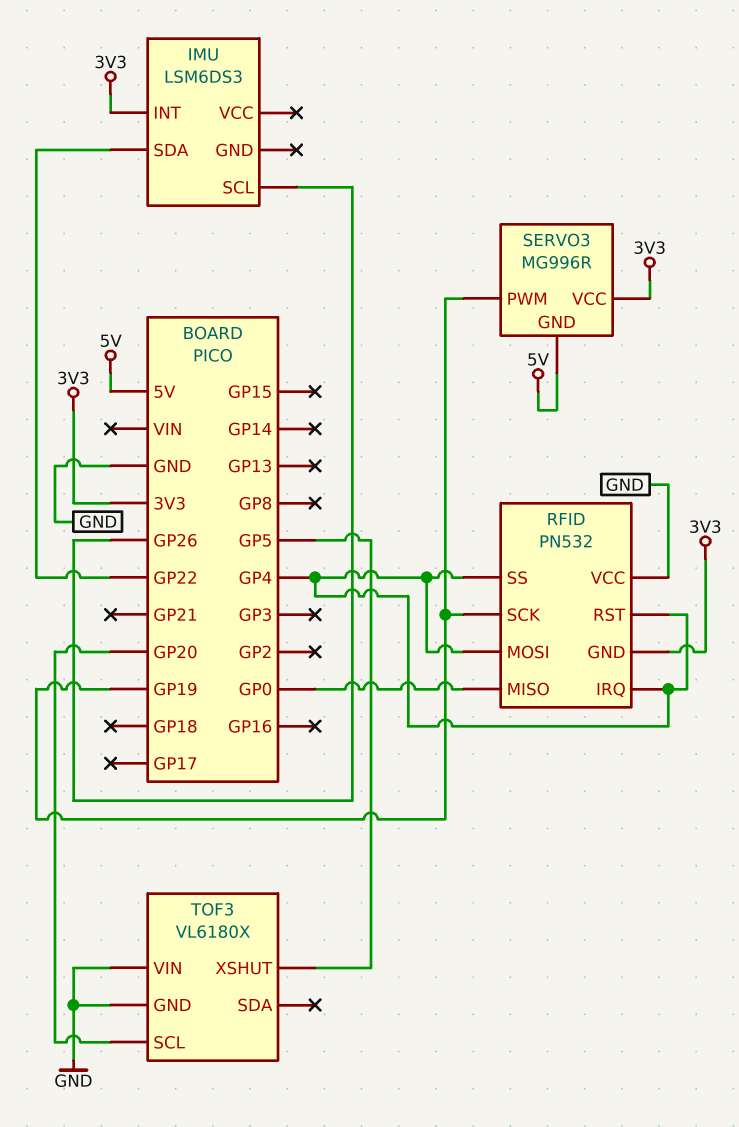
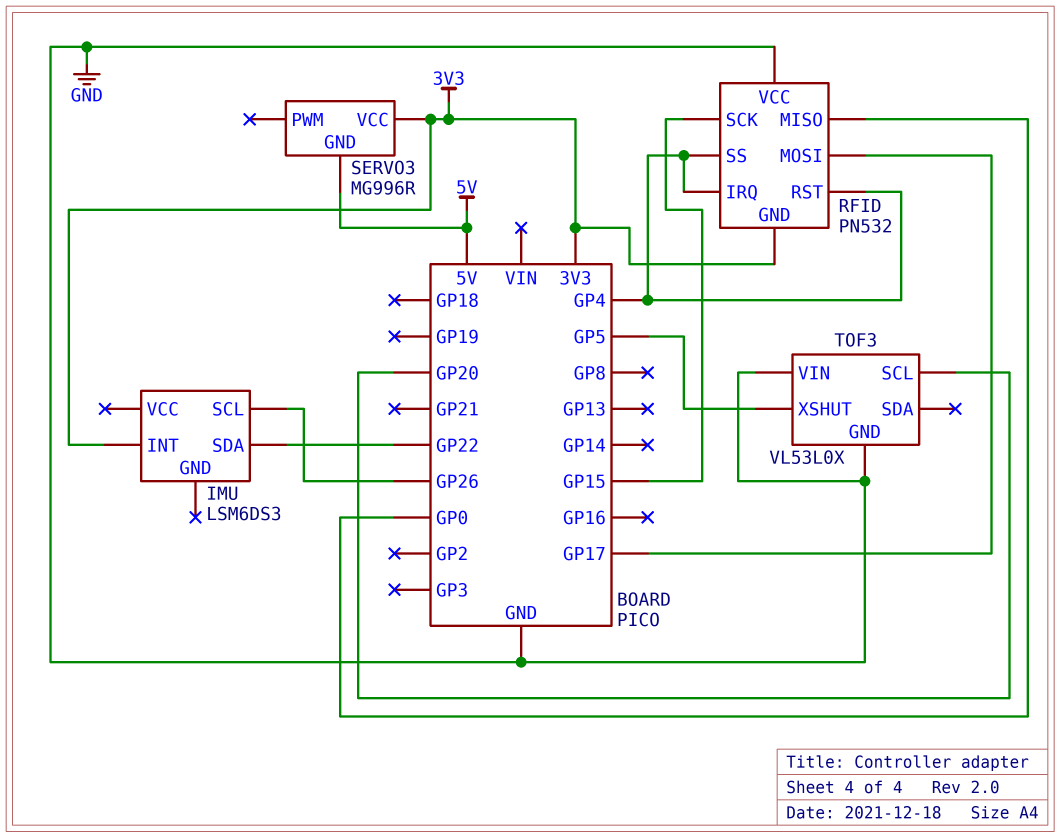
RFID pin MOSI: GP4 -> GP17
RFID pin SCK: GP19 -> GP15
SERVO3 pin PWM: GP19 -> none
TOF3: VL6180X -> VL53L0X

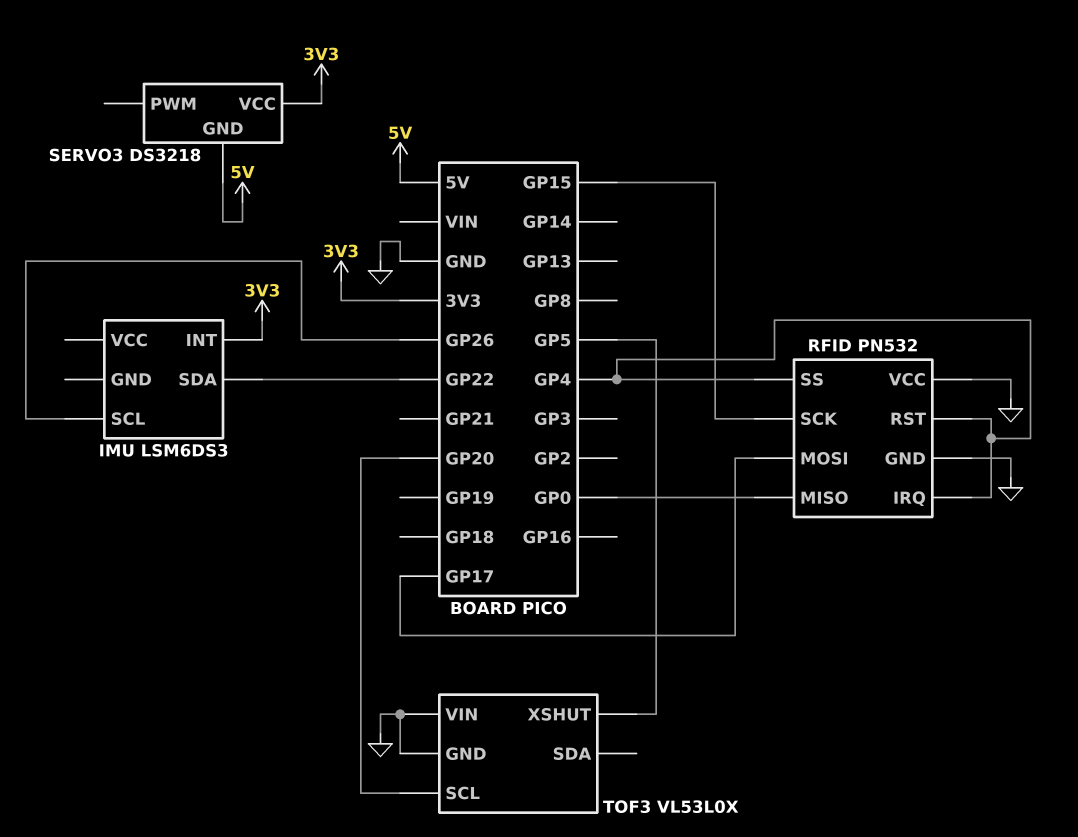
RFID pin GND: 3V3 -> GND
SERVO3: MG996R -> DS3218

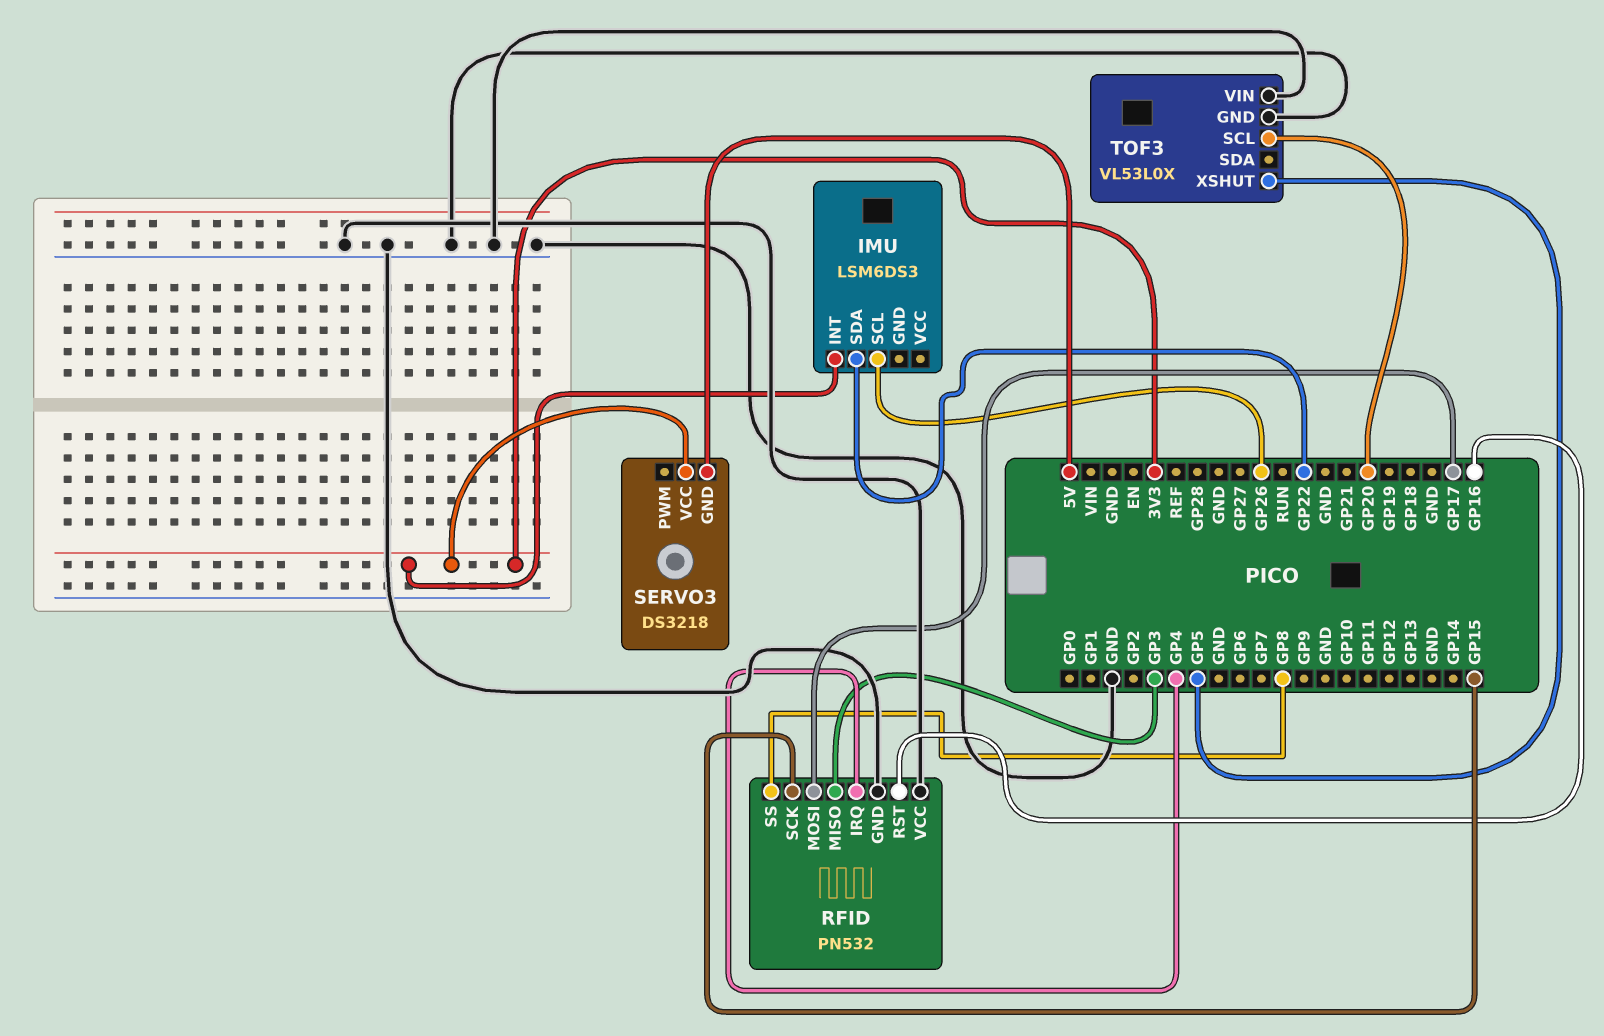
RFID pin MISO: GP0 -> GP3
RFID pin RST: GP4 -> GP16
RFID pin SS: GP4 -> GP8

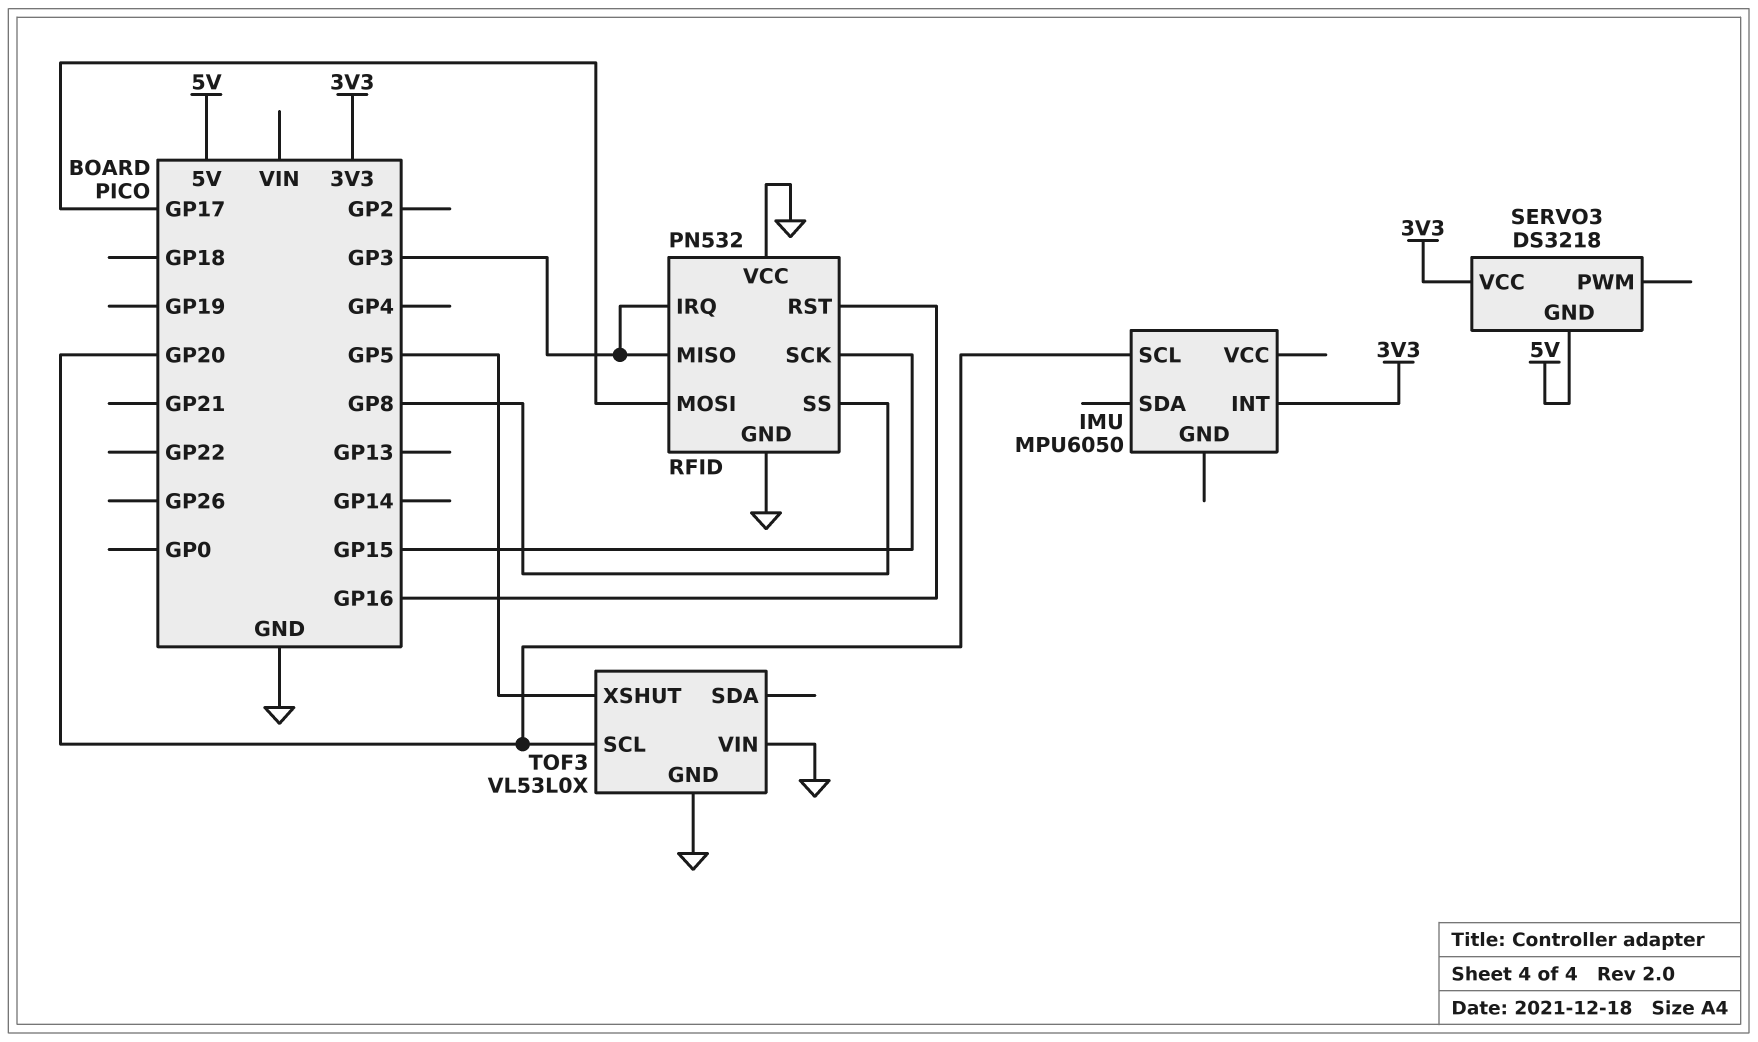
IMU: LSM6DS3 -> MPU6050
IMU pin SCL: GP26 -> GP20
IMU pin SDA: GP22 -> none
RFID pin IRQ: GP4 -> GP3

